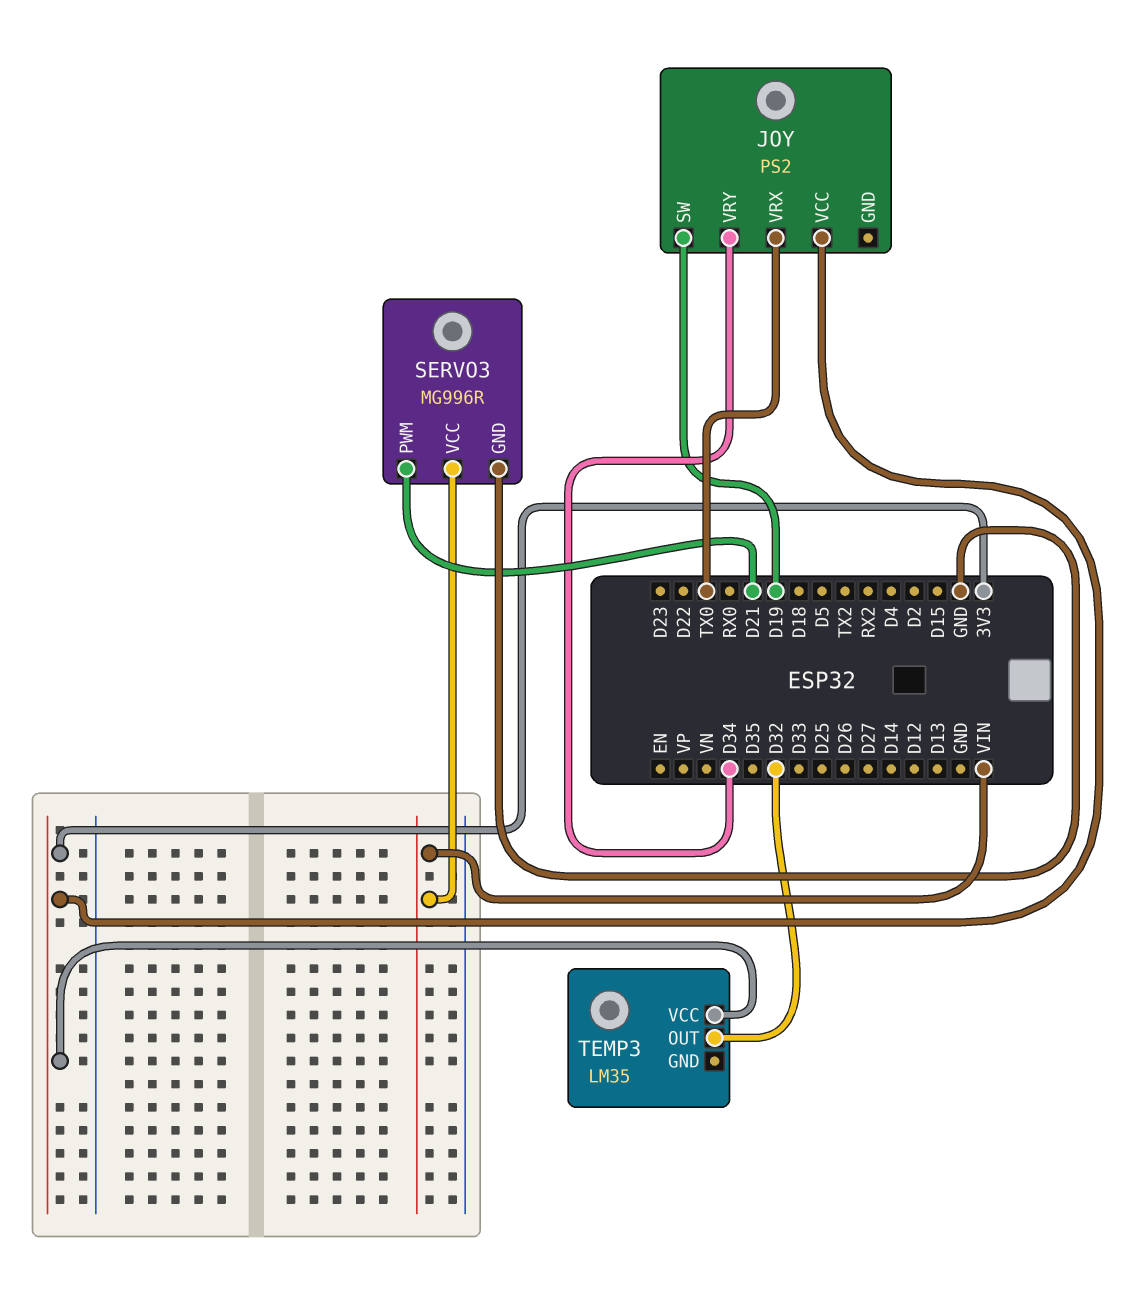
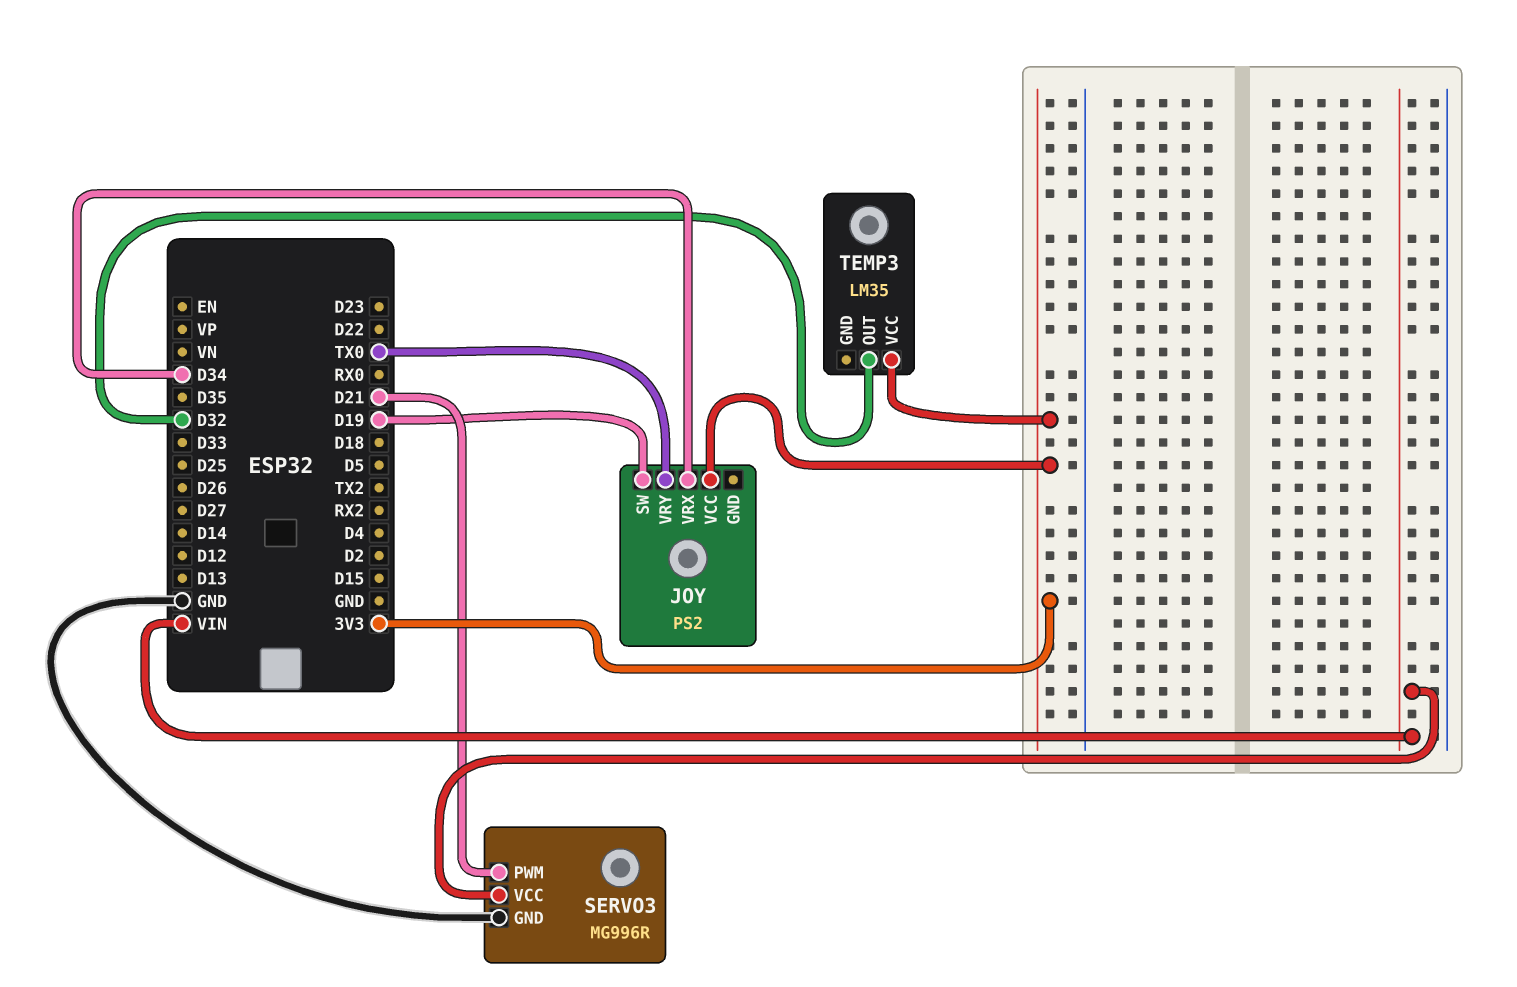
JOY pin VRX: TX0 -> D34
JOY pin VRY: D34 -> TX0

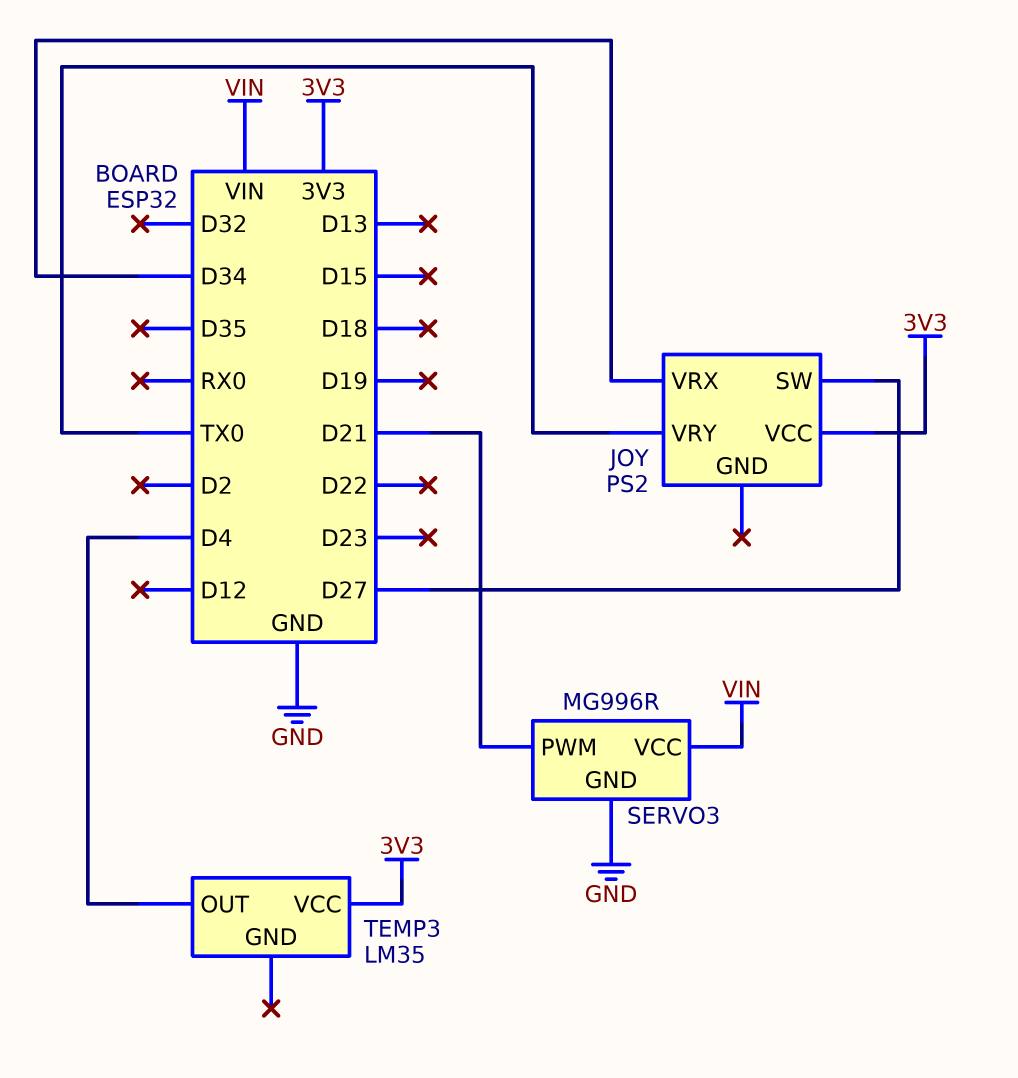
JOY pin SW: D19 -> D27
TEMP3 pin OUT: D32 -> D4

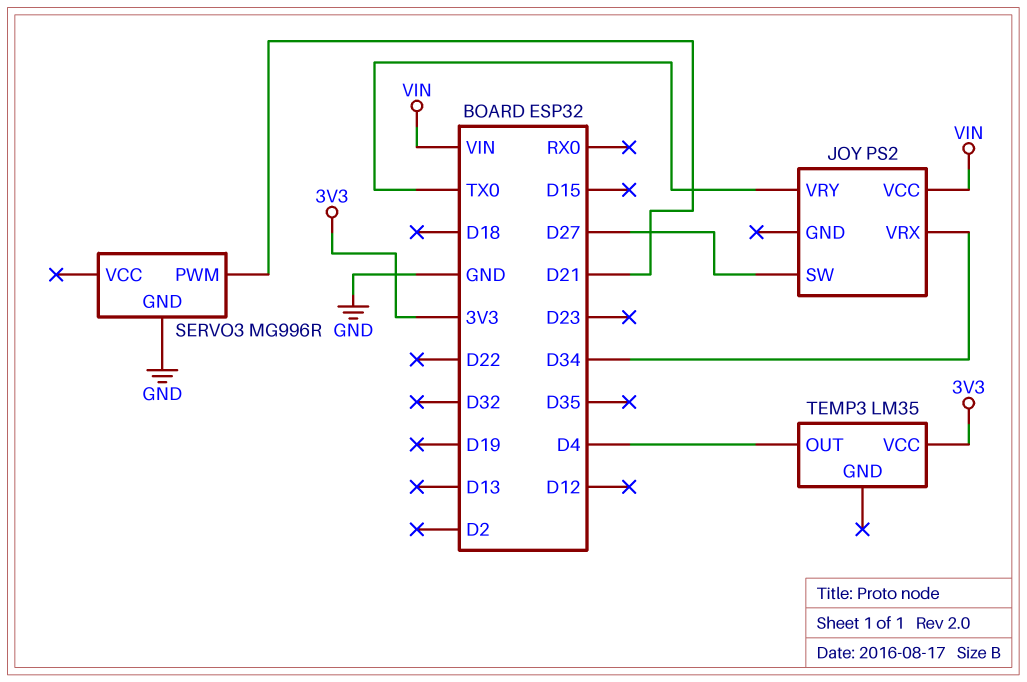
JOY pin VCC: 3V3 -> VIN
SERVO3 pin VCC: VIN -> none

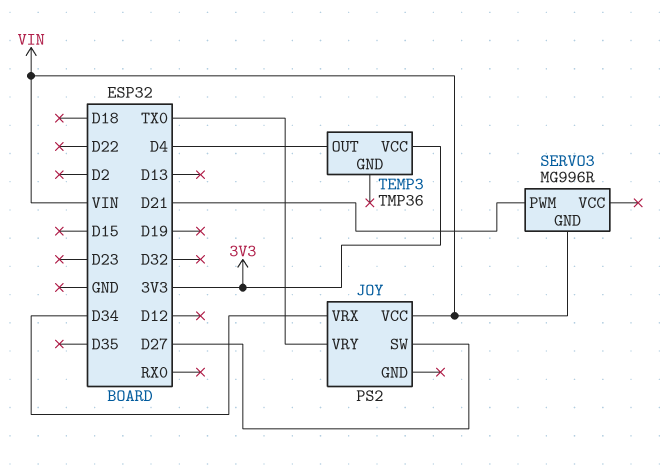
SERVO3 pin GND: GND -> VIN
TEMP3: LM35 -> TMP36

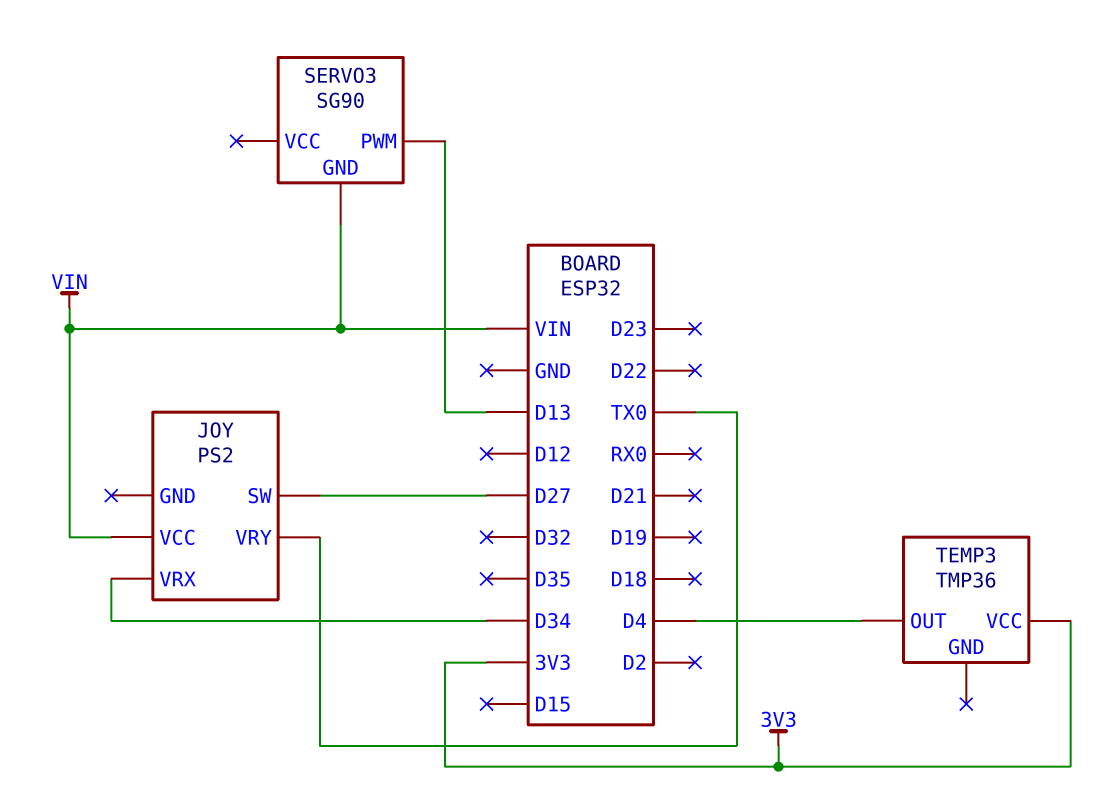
SERVO3: MG996R -> SG90
SERVO3 pin PWM: D21 -> D13

